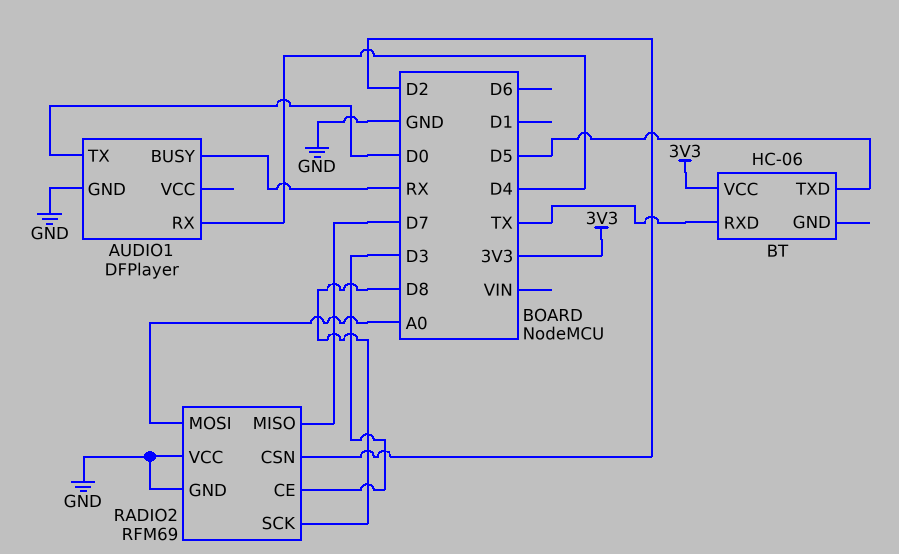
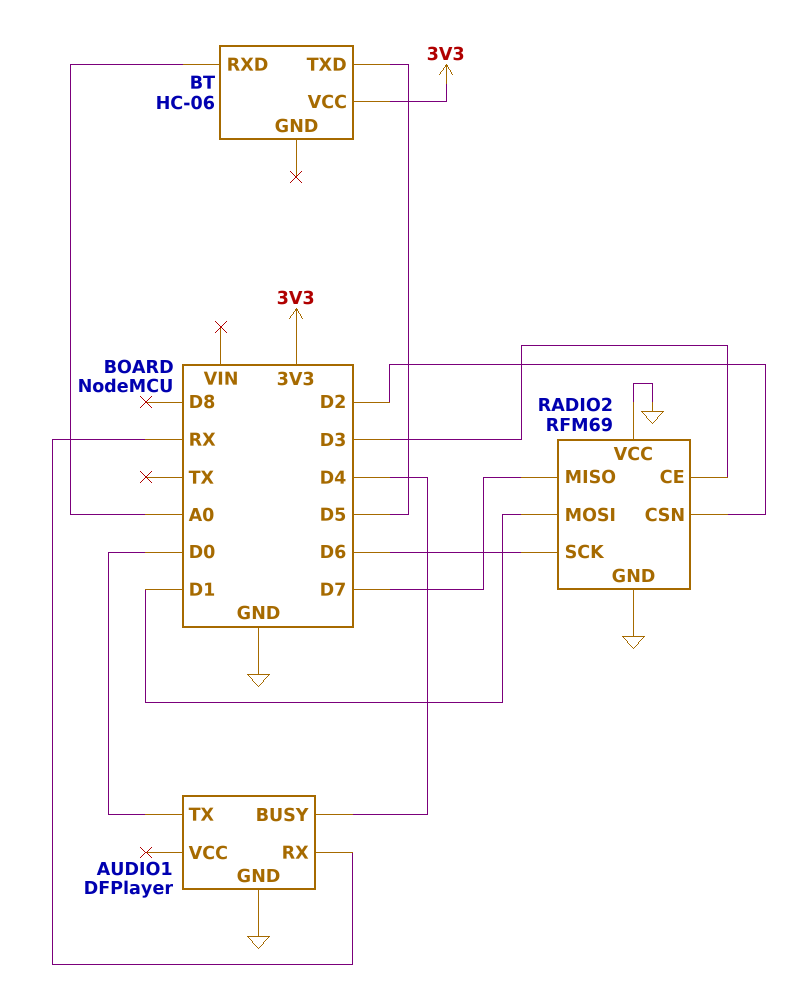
AUDIO1 pin BUSY: RX -> D4
AUDIO1 pin RX: D4 -> RX
BT pin RXD: TX -> A0
RADIO2 pin MOSI: A0 -> D1
RADIO2 pin SCK: D8 -> D6

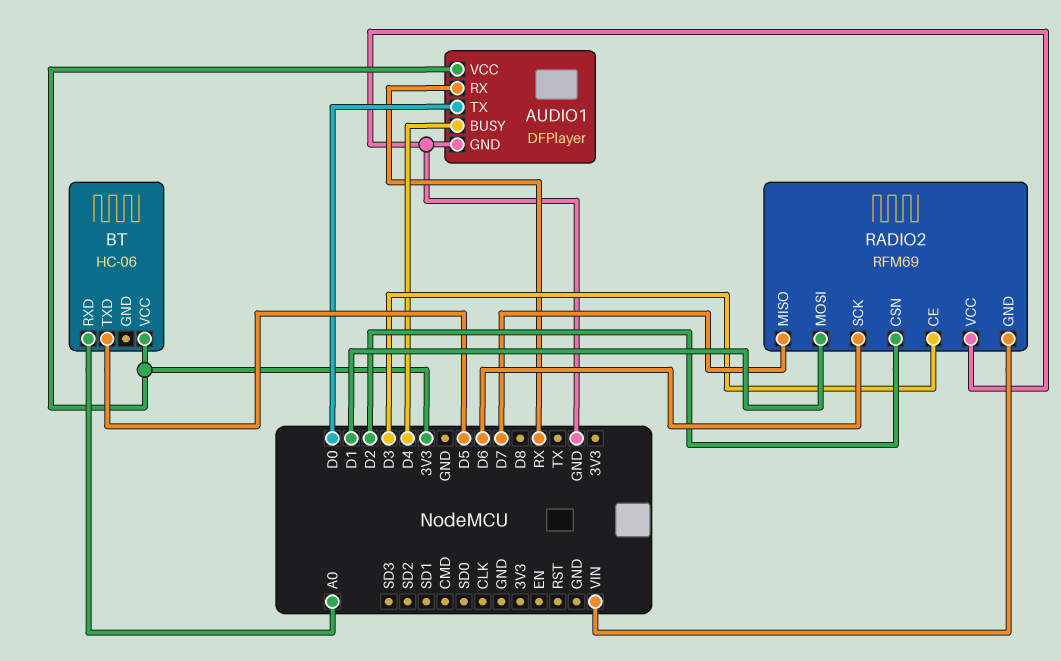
AUDIO1 pin VCC: none -> 3V3
RADIO2 pin GND: GND -> VIN

